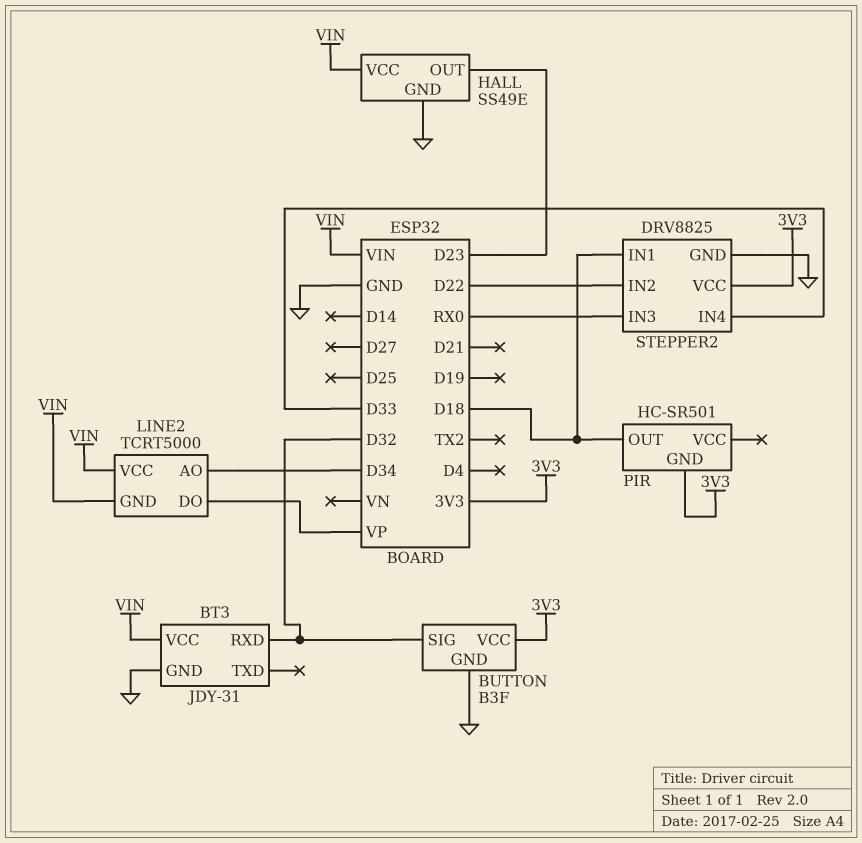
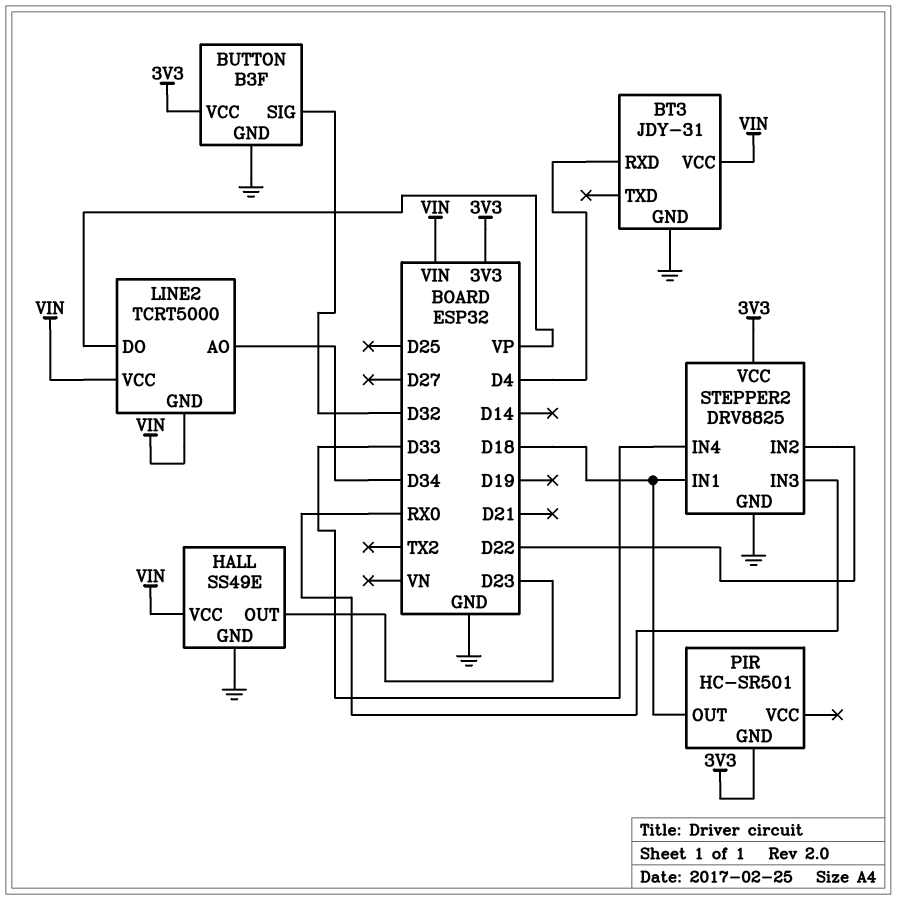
BT3 pin RXD: D32 -> D4

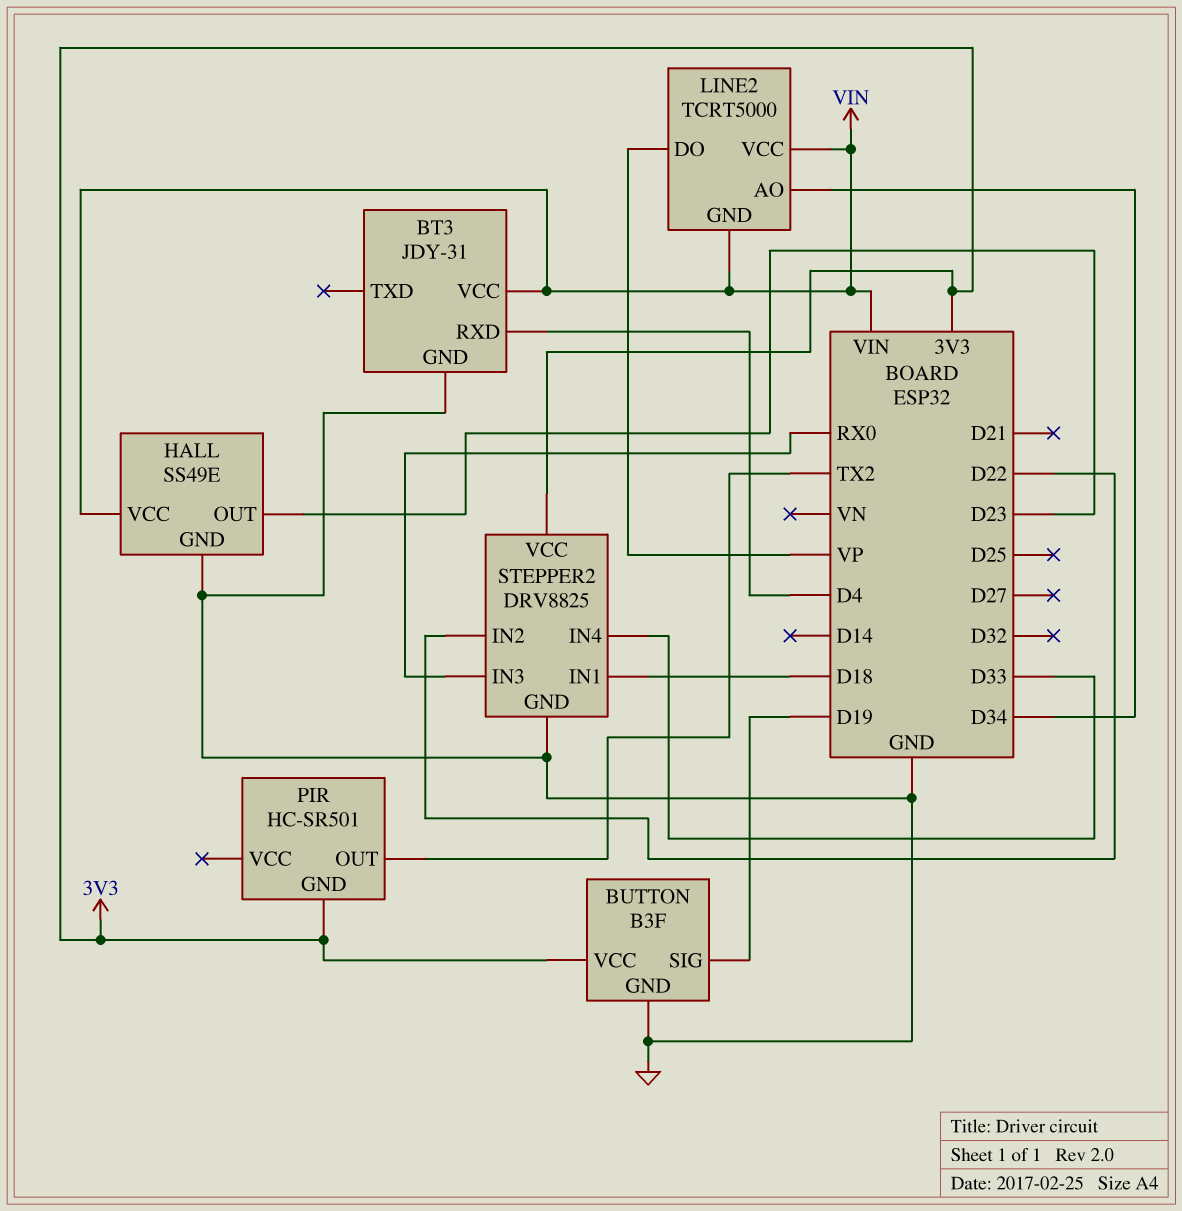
BUTTON pin SIG: D32 -> D19
PIR pin OUT: D18 -> TX2

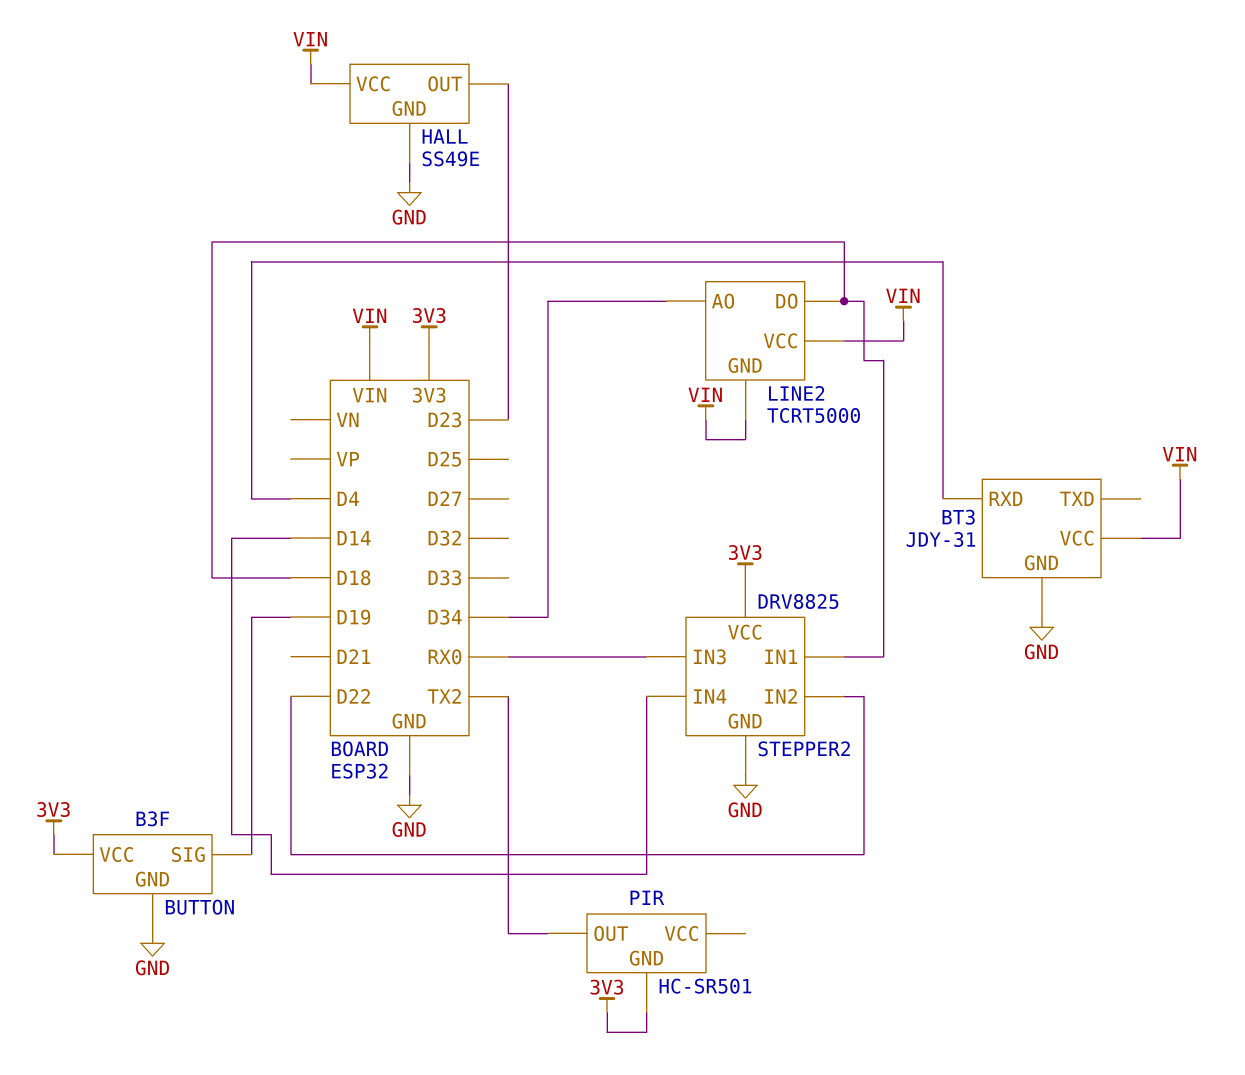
LINE2 pin DO: VP -> D18
STEPPER2 pin IN4: D33 -> D14

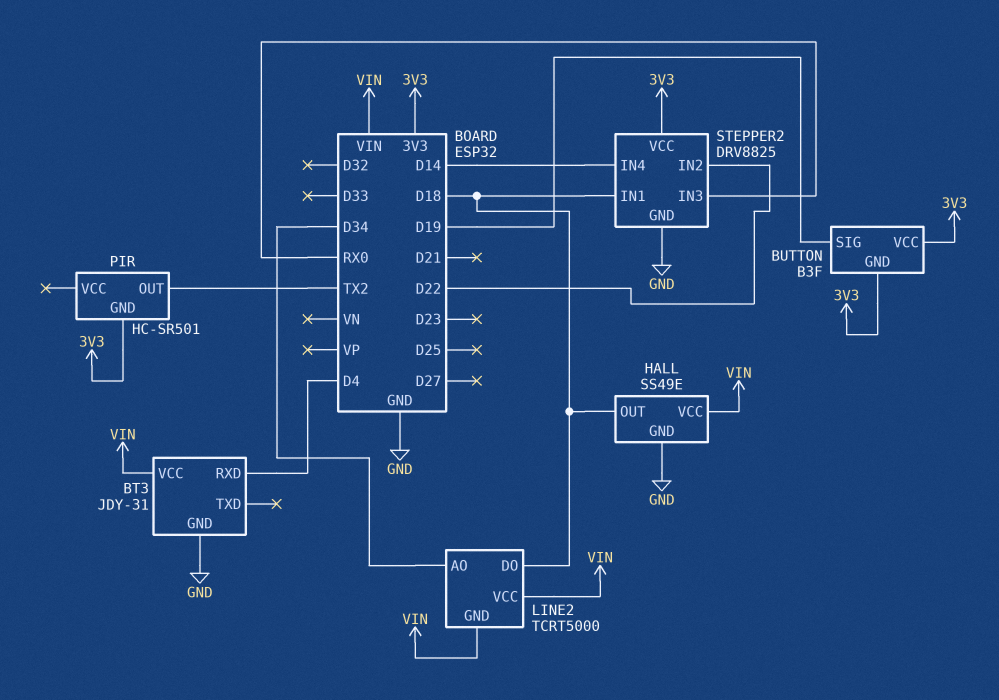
BUTTON pin GND: GND -> 3V3
HALL pin OUT: D23 -> D18

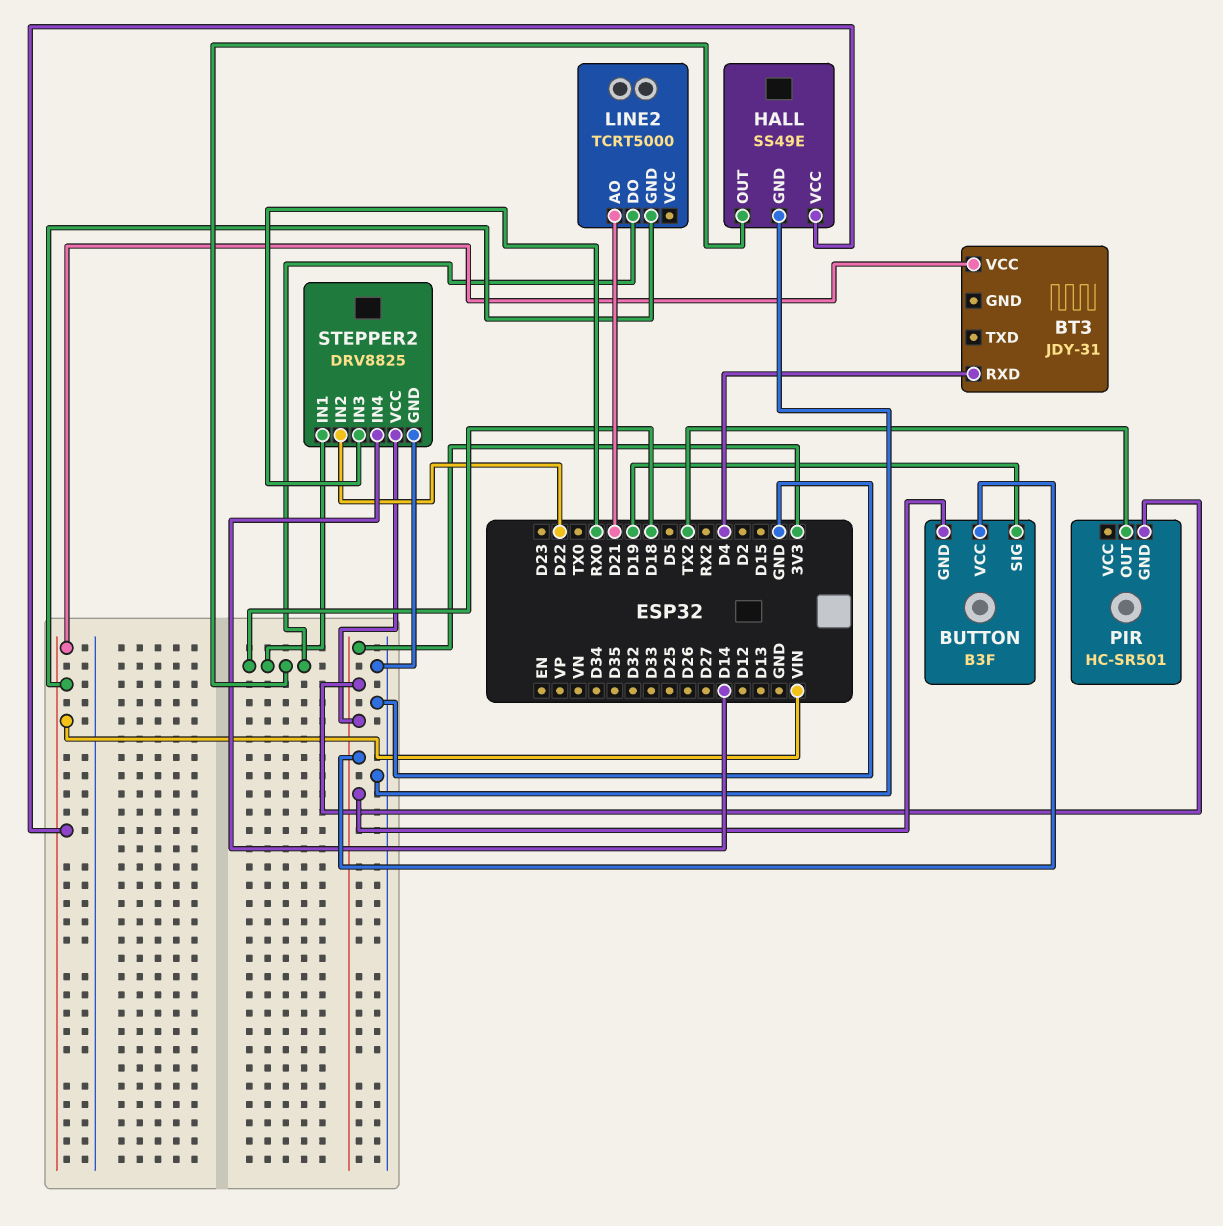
BT3 pin GND: GND -> none
LINE2 pin AO: D34 -> D21
LINE2 pin VCC: VIN -> none

